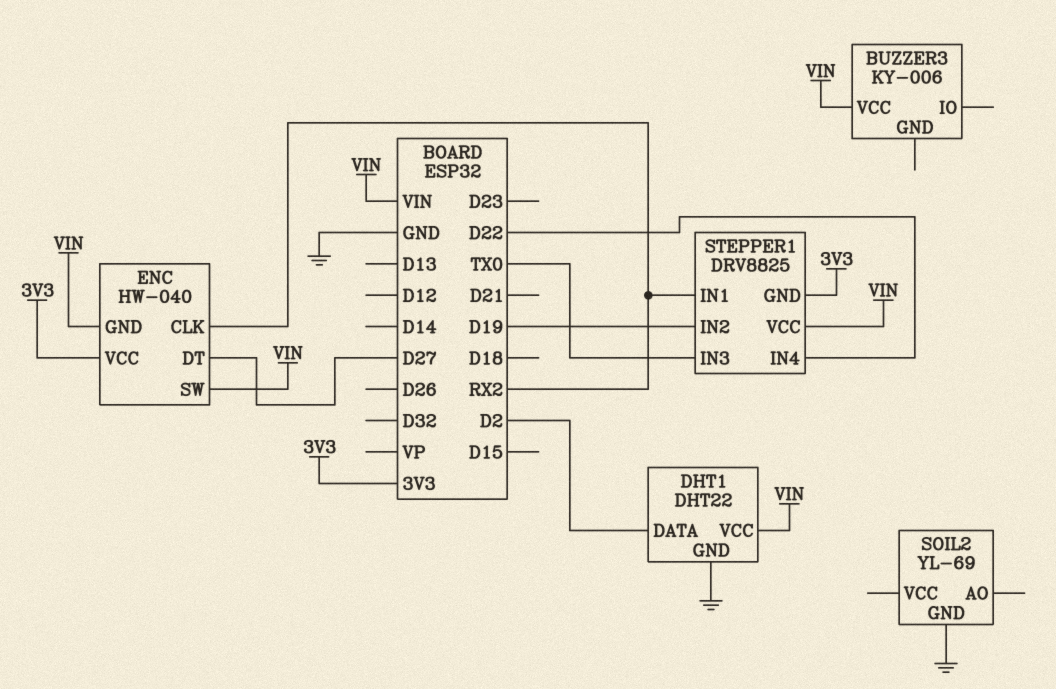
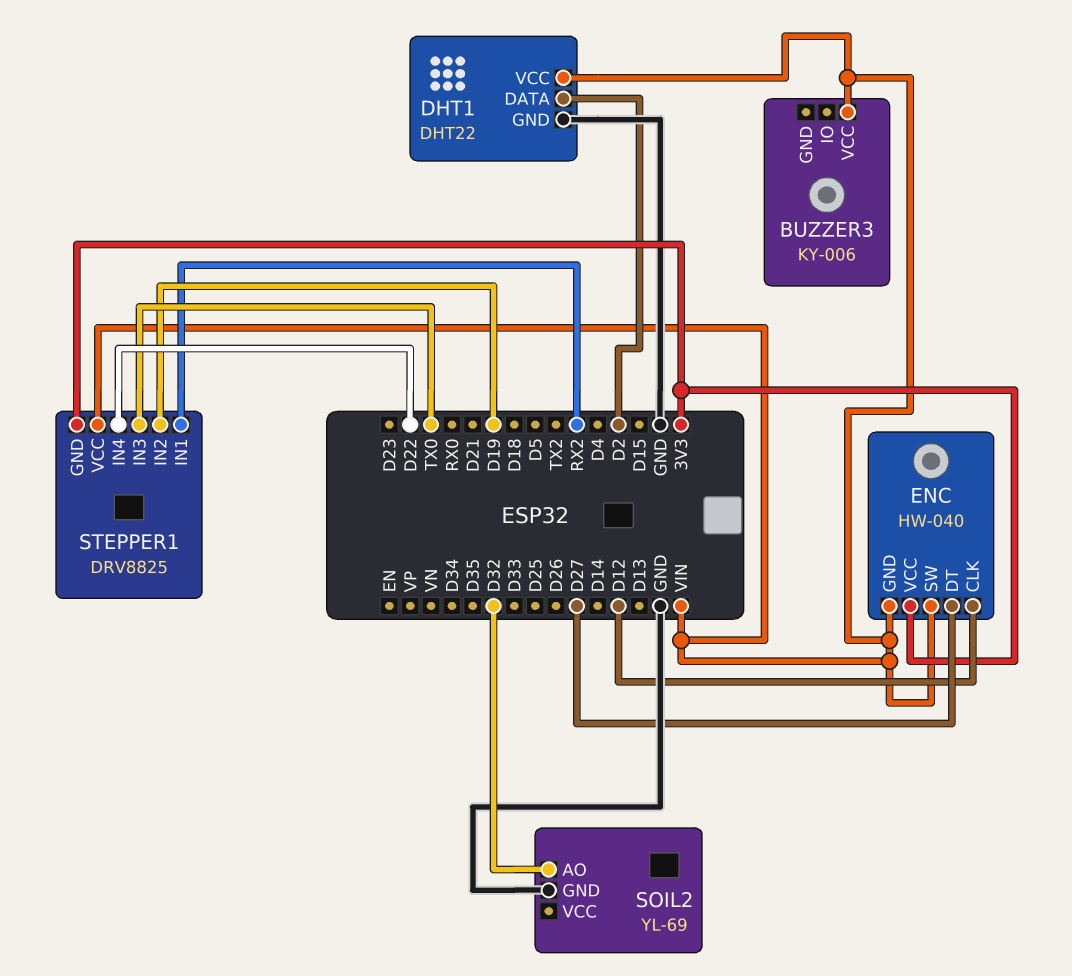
ENC pin CLK: RX2 -> D12
SOIL2 pin AO: none -> D32

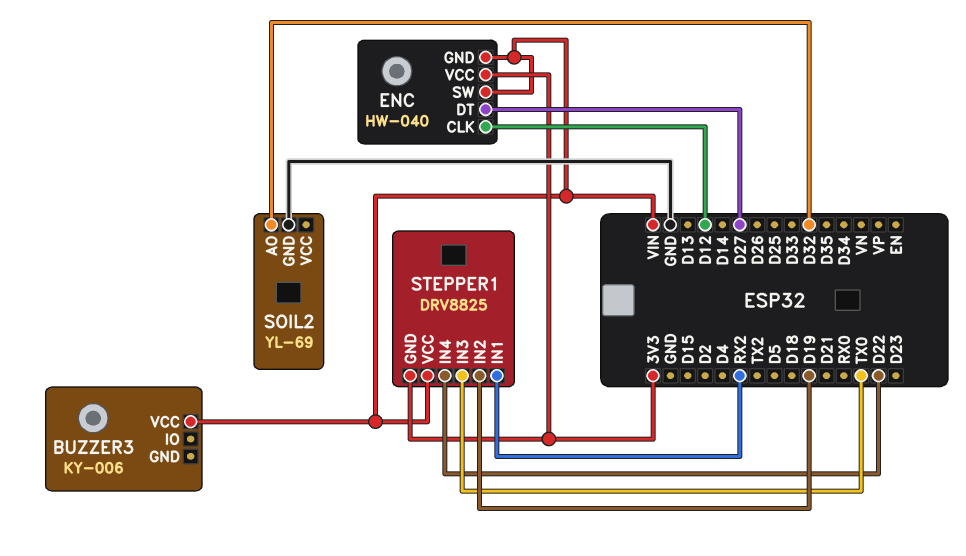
DHT1: DHT22 -> none
DHT1 pin DATA: D2 -> none
DHT1 pin GND: GND -> none
DHT1 pin VCC: VIN -> none

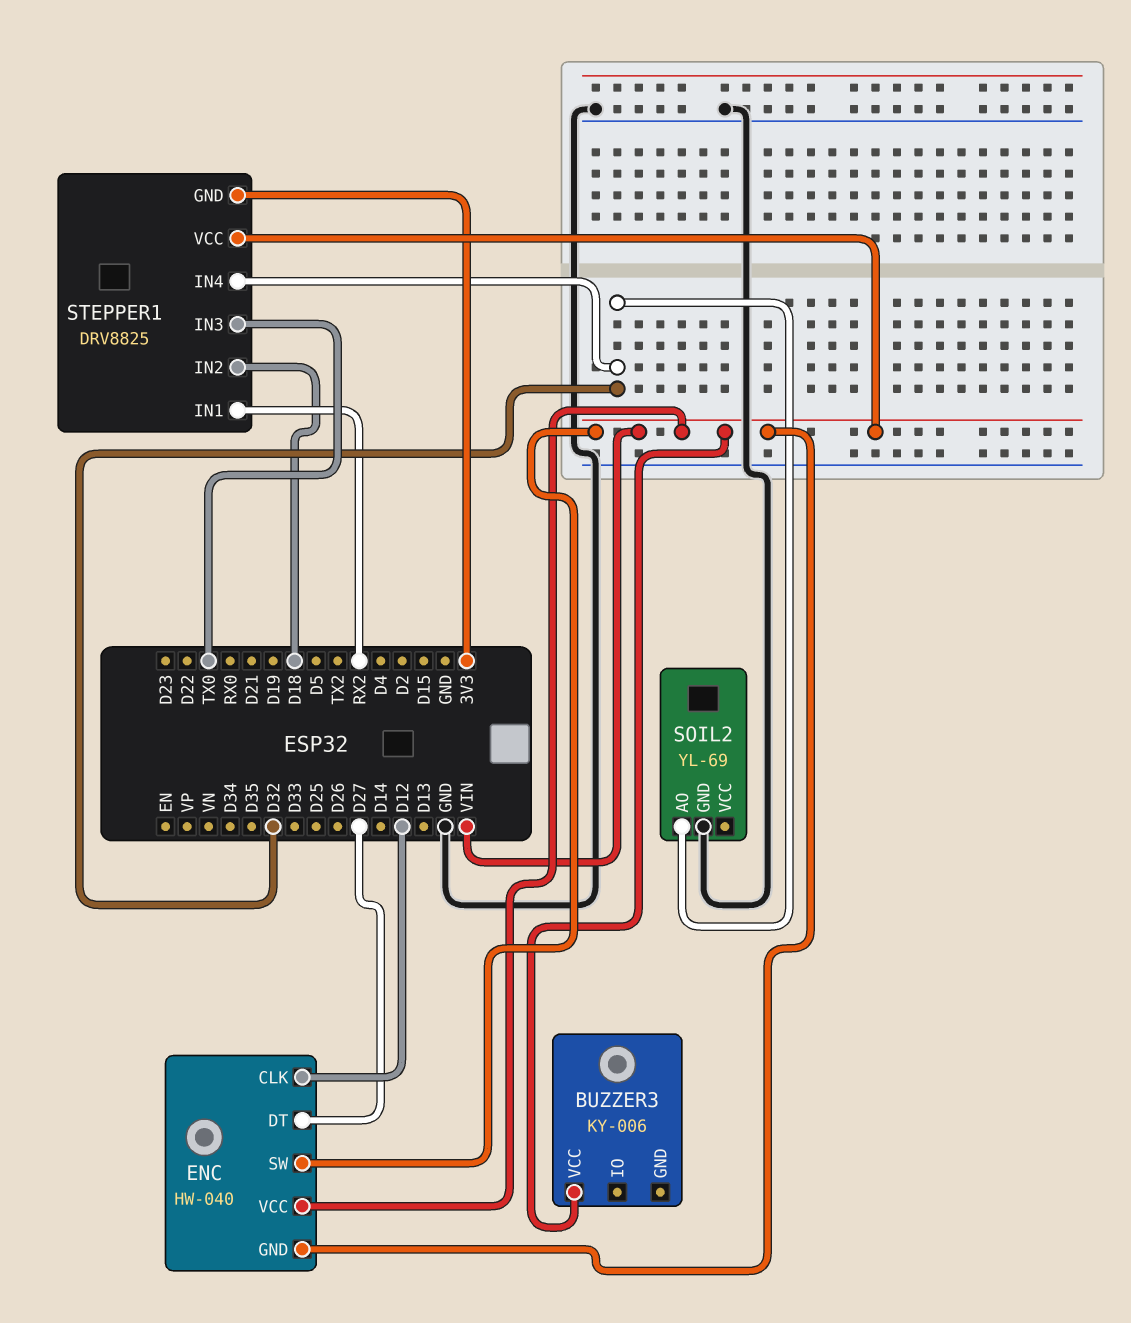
ENC pin VCC: 3V3 -> VIN
STEPPER1 pin IN2: D19 -> D18
STEPPER1 pin IN4: D22 -> D32

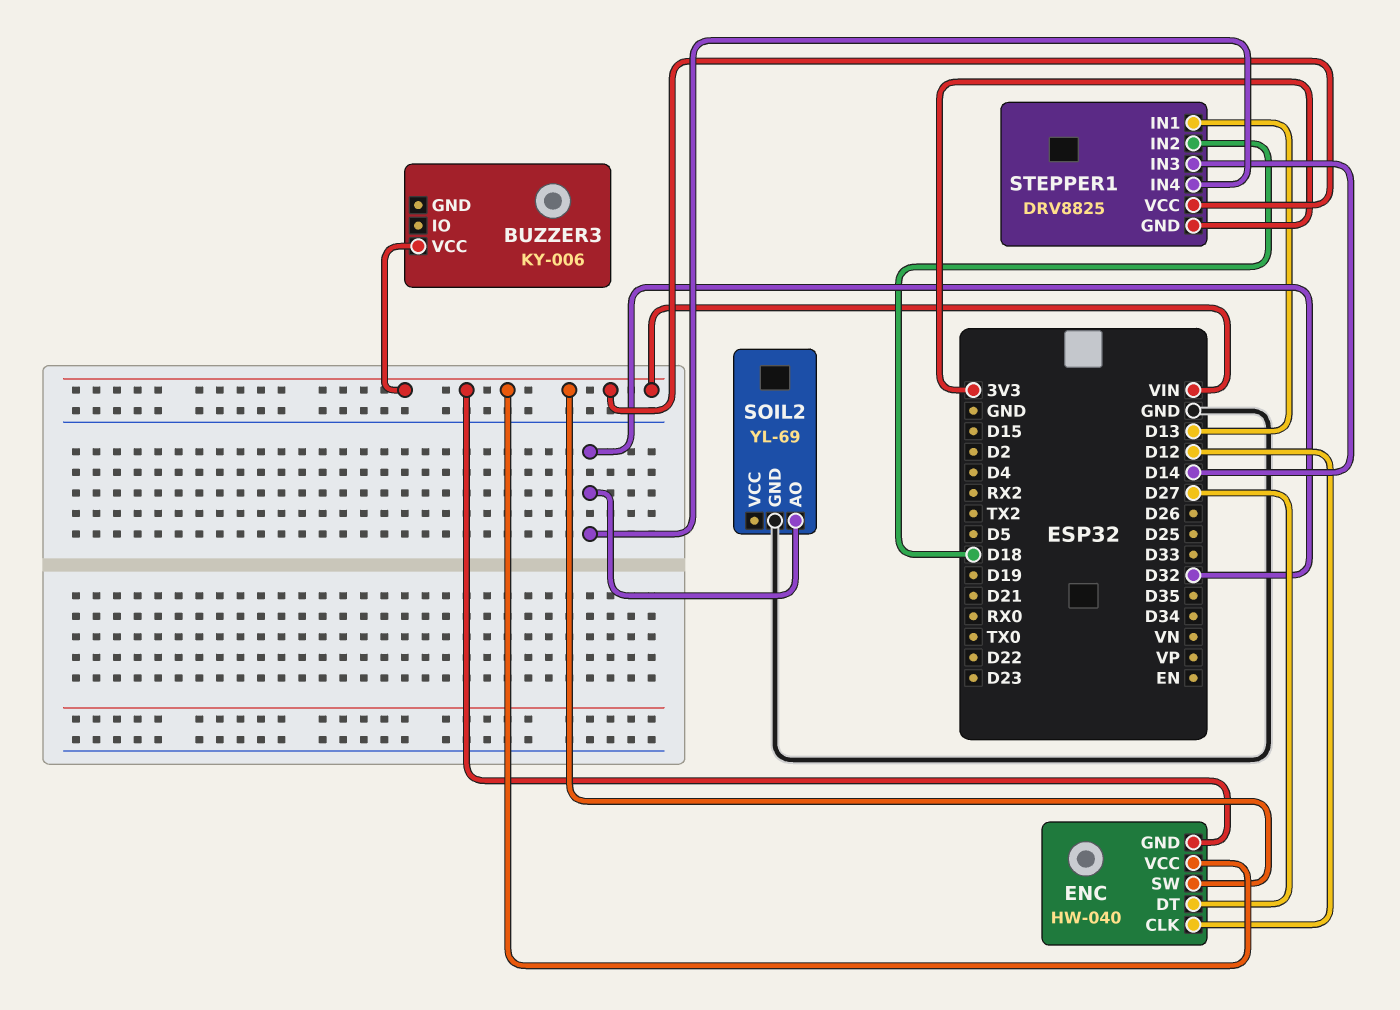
STEPPER1 pin IN1: RX2 -> D13
STEPPER1 pin IN3: TX0 -> D14

